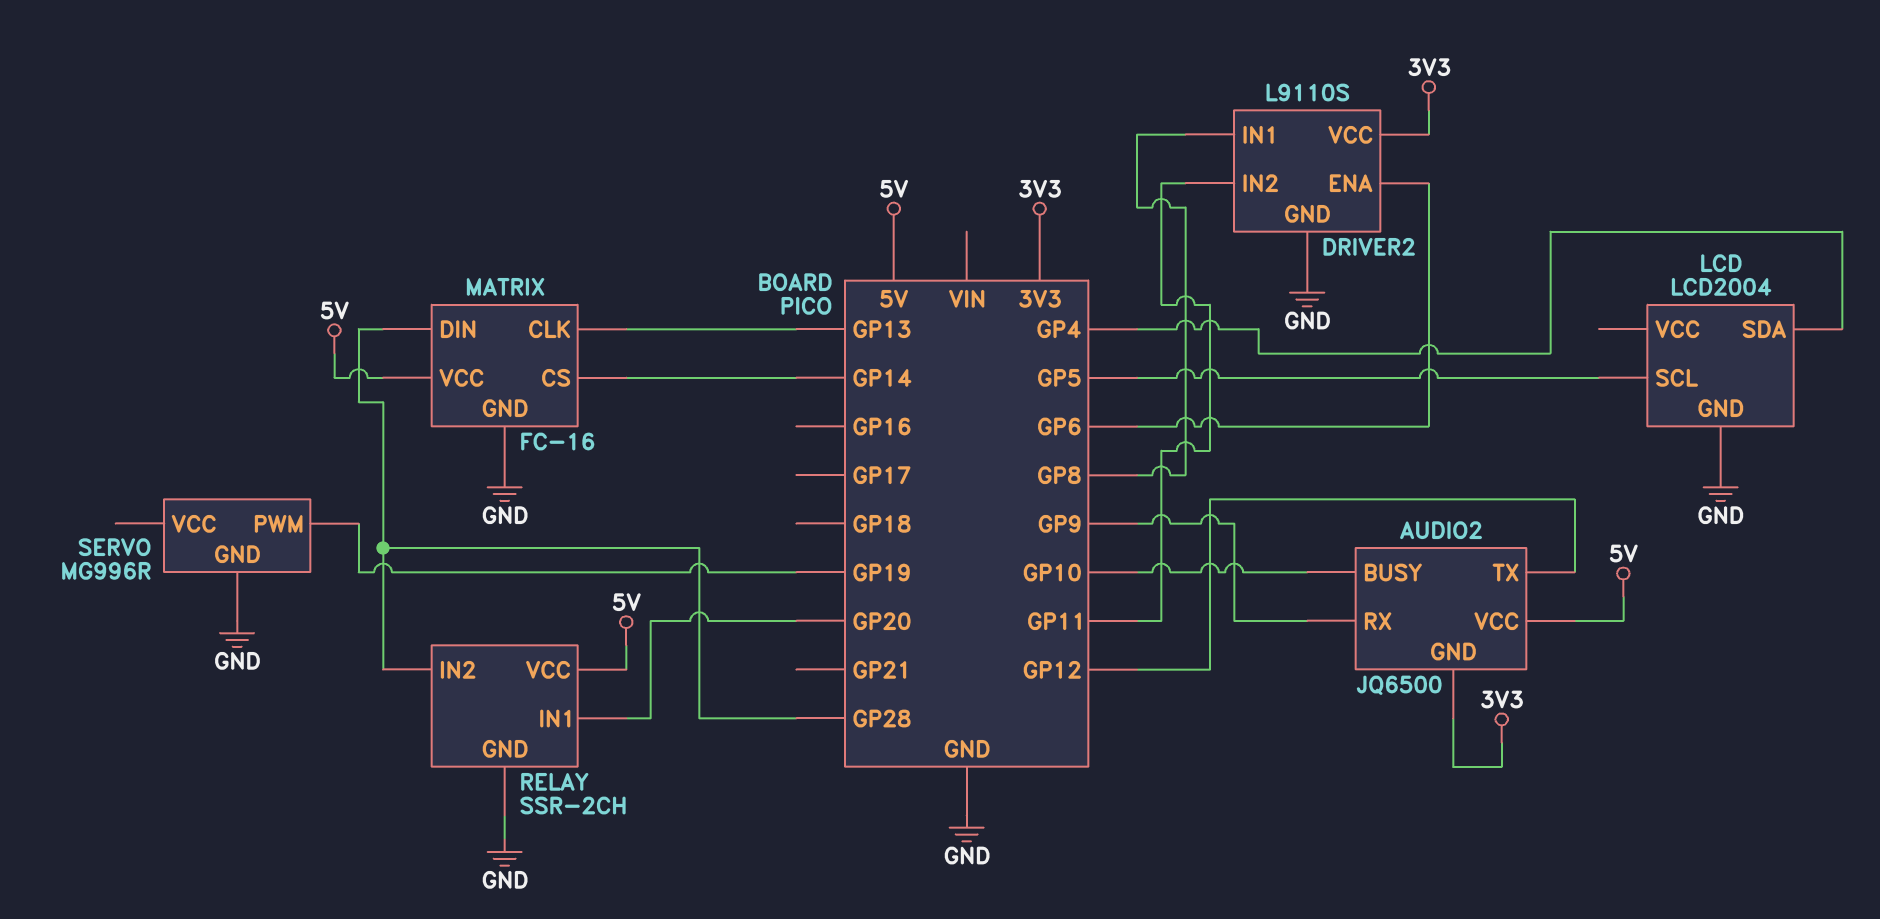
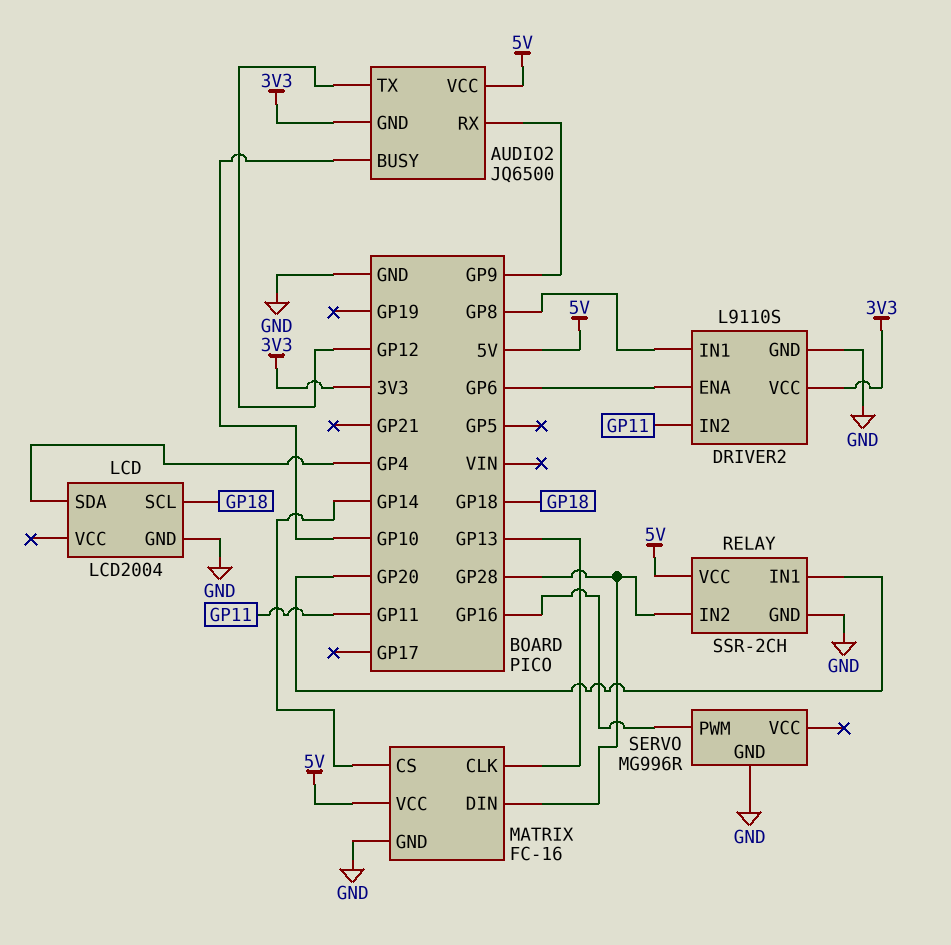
LCD pin SCL: GP5 -> GP18
SERVO pin PWM: GP19 -> GP16

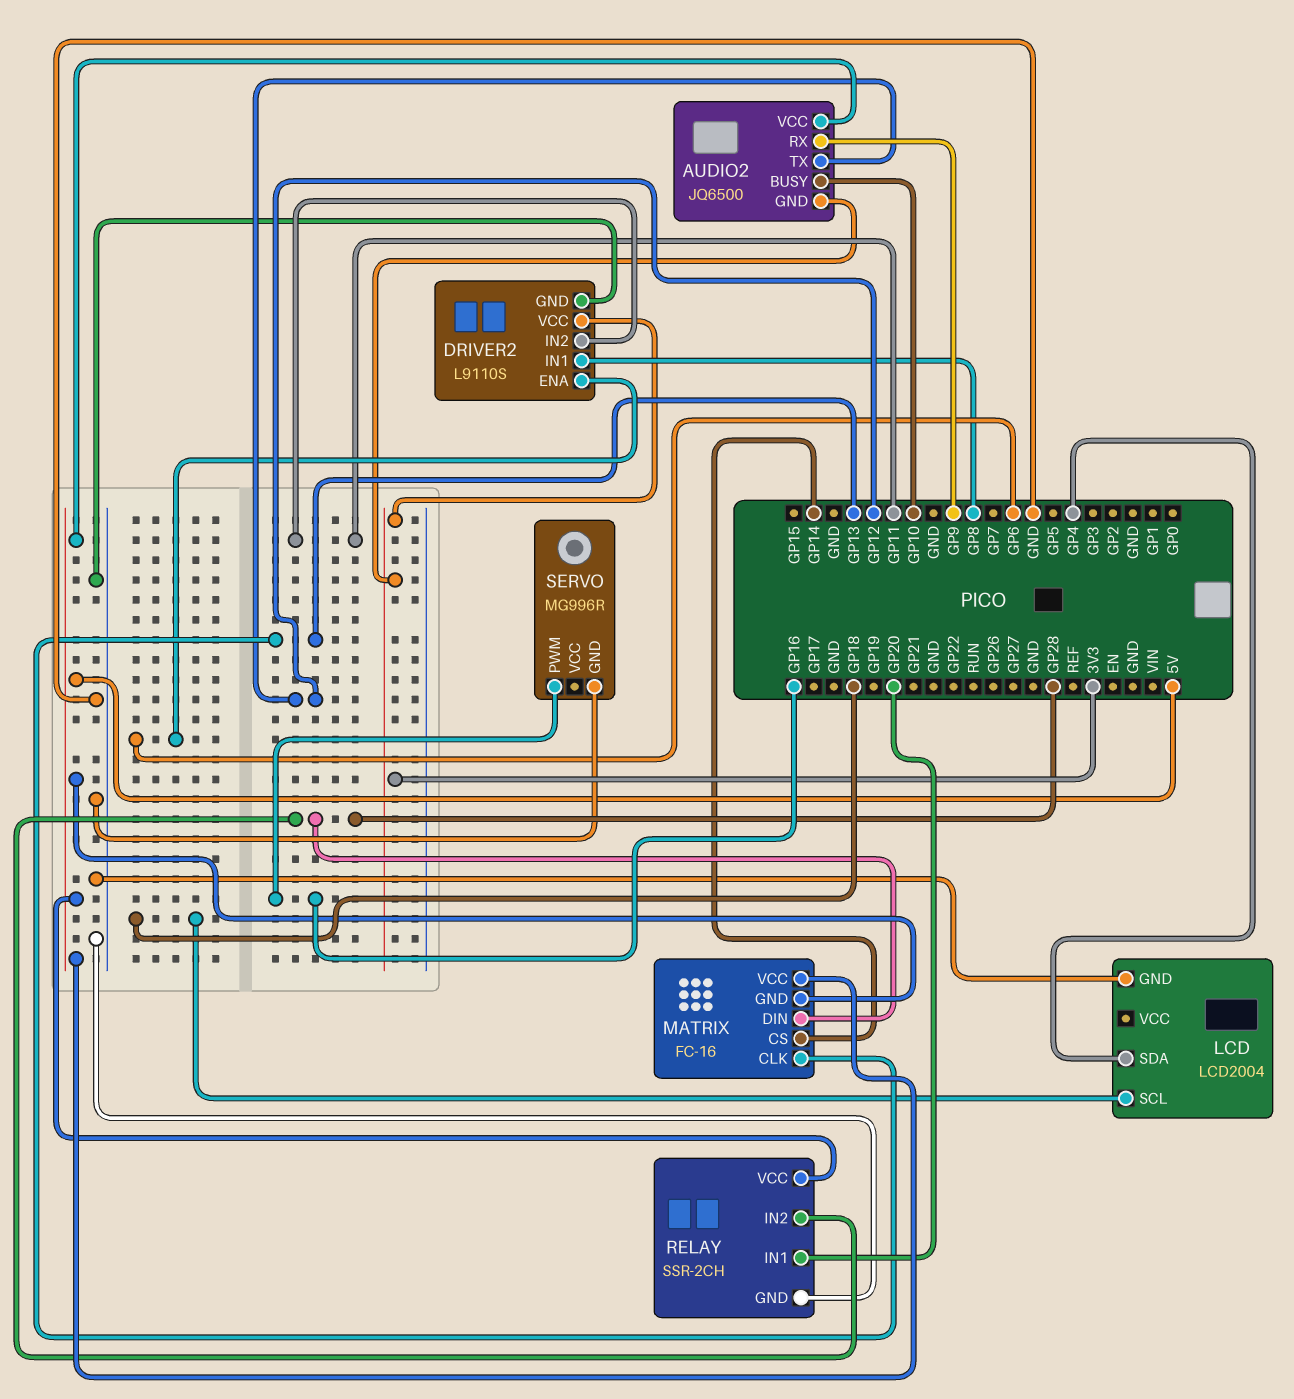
MATRIX pin GND: GND -> 5V

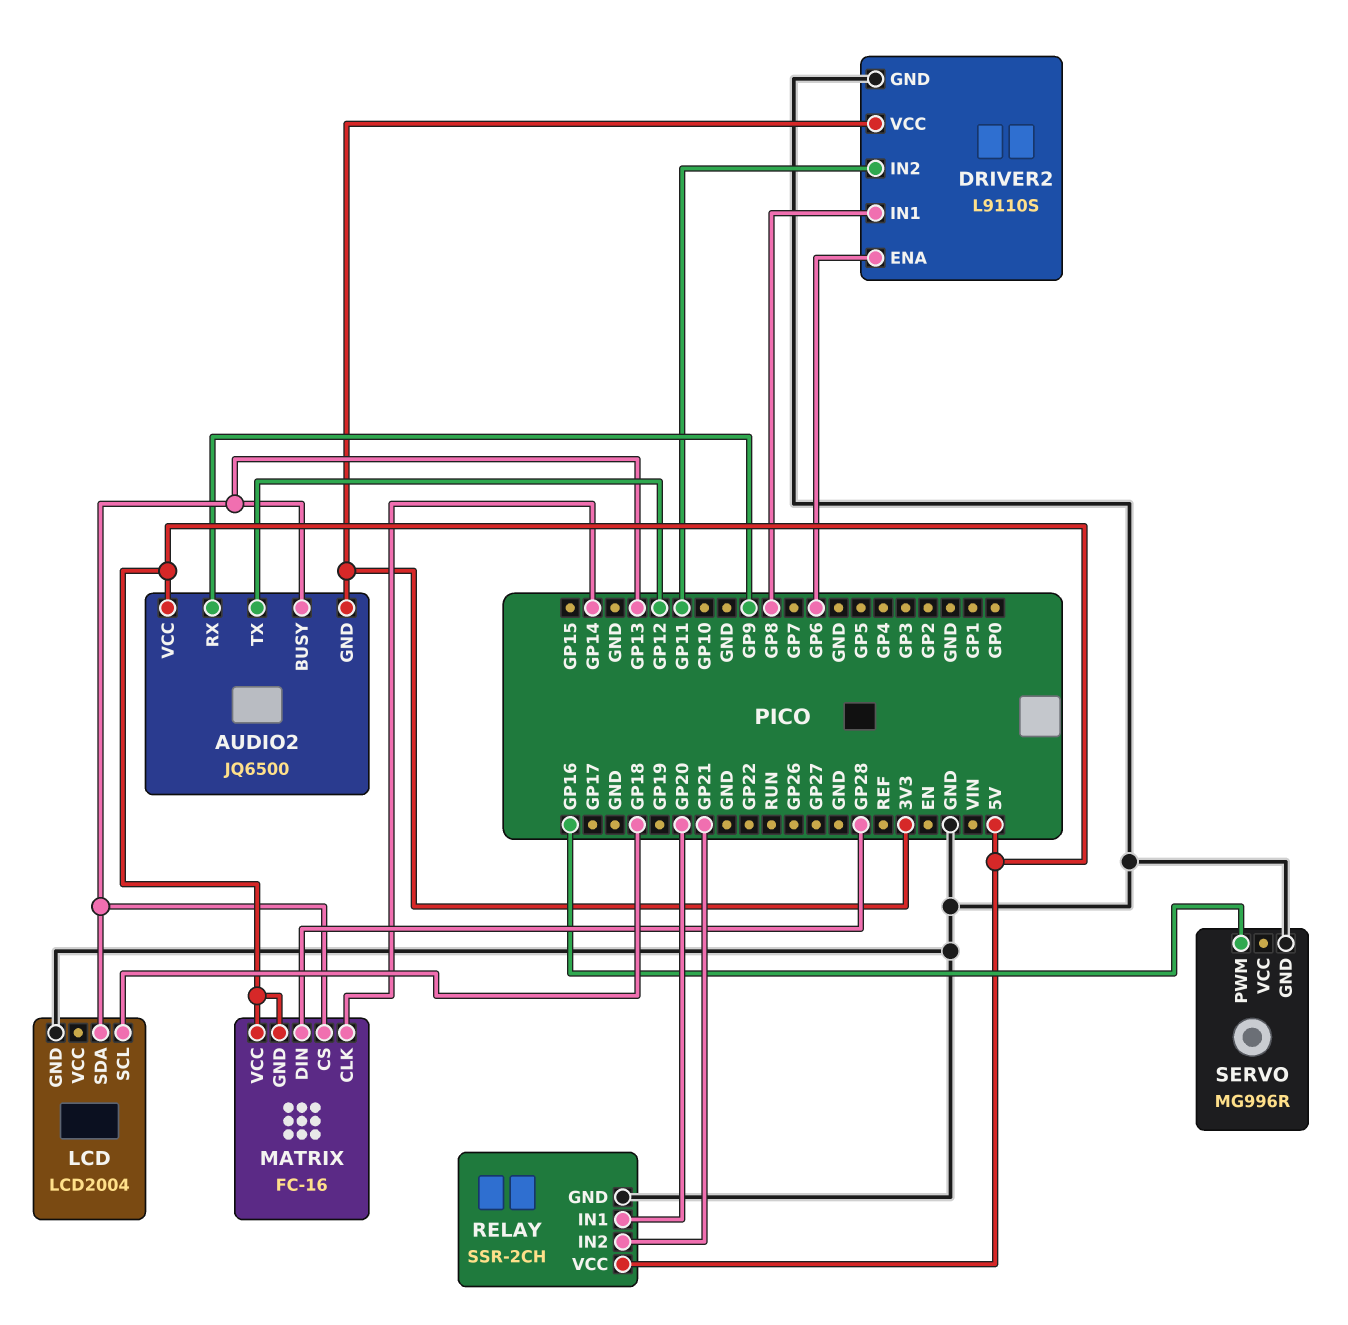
AUDIO2 pin BUSY: GP10 -> GP13
LCD pin SDA: GP4 -> GP13
MATRIX pin CLK: GP13 -> GP14
MATRIX pin CS: GP14 -> GP13
RELAY pin IN2: GP28 -> GP21

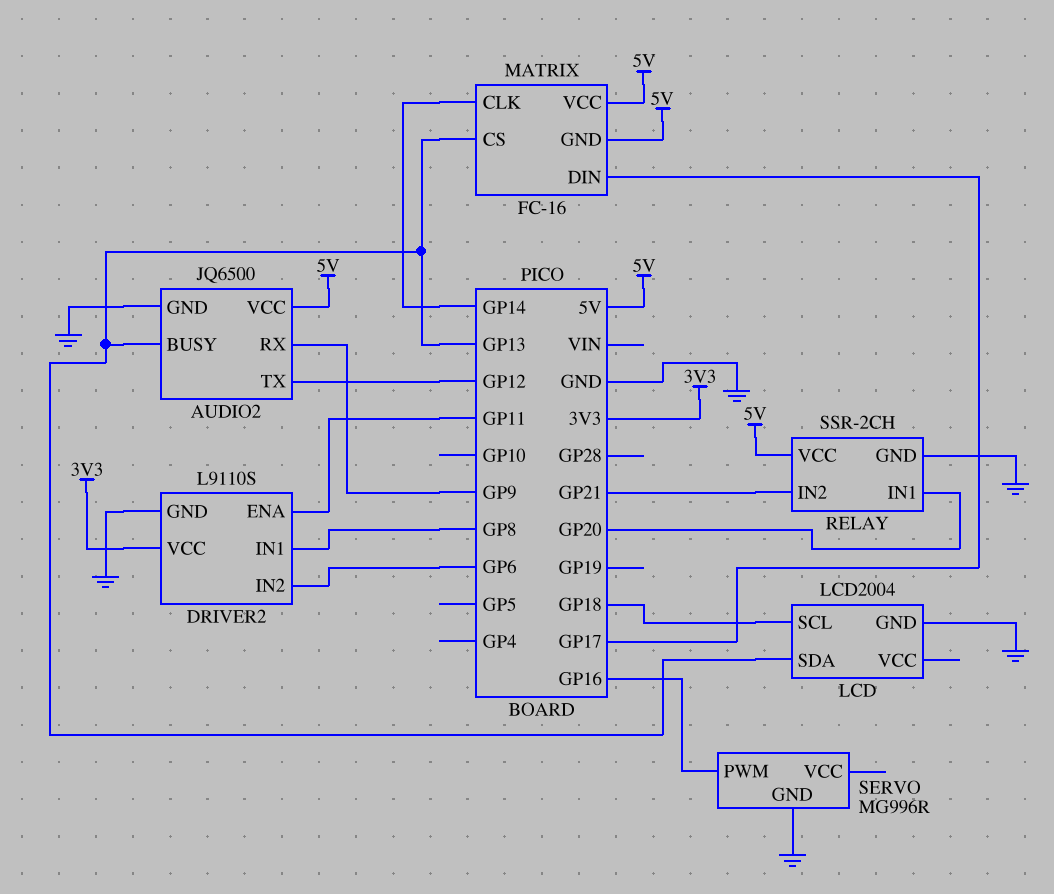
AUDIO2 pin GND: 3V3 -> GND
DRIVER2 pin ENA: GP6 -> GP11
DRIVER2 pin IN2: GP11 -> GP6
MATRIX pin DIN: GP28 -> GP17

